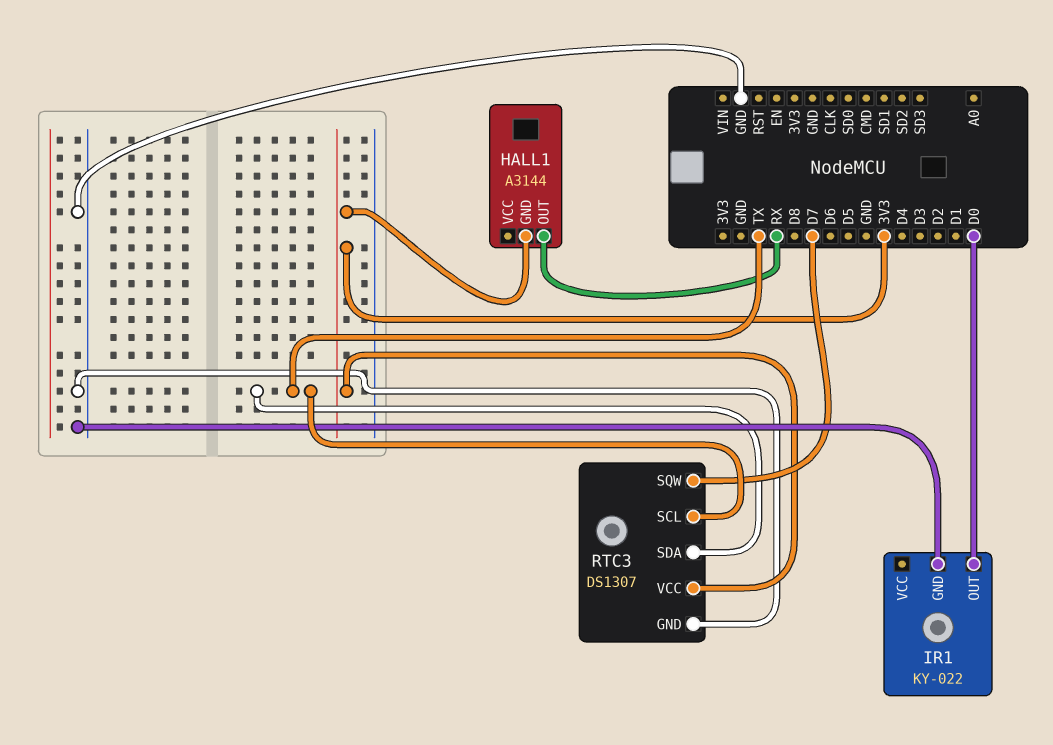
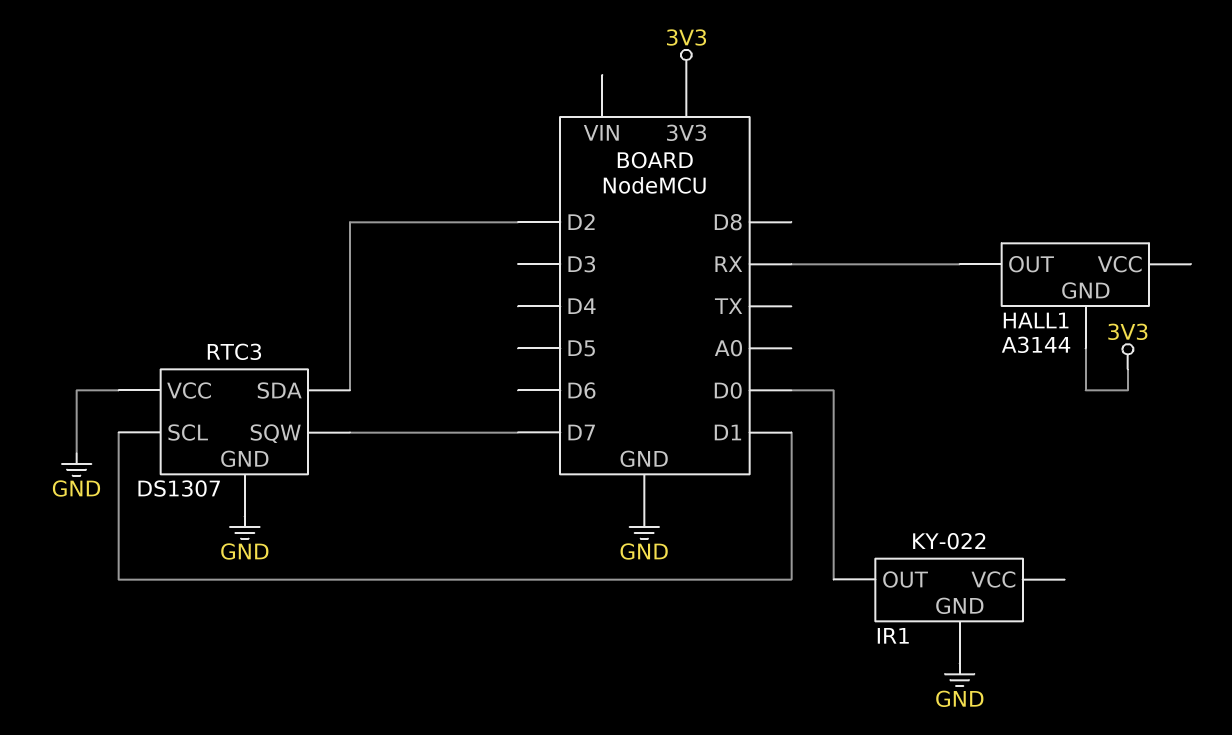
RTC3 pin SCL: TX -> D1
RTC3 pin SDA: TX -> D2
RTC3 pin VCC: 3V3 -> GND

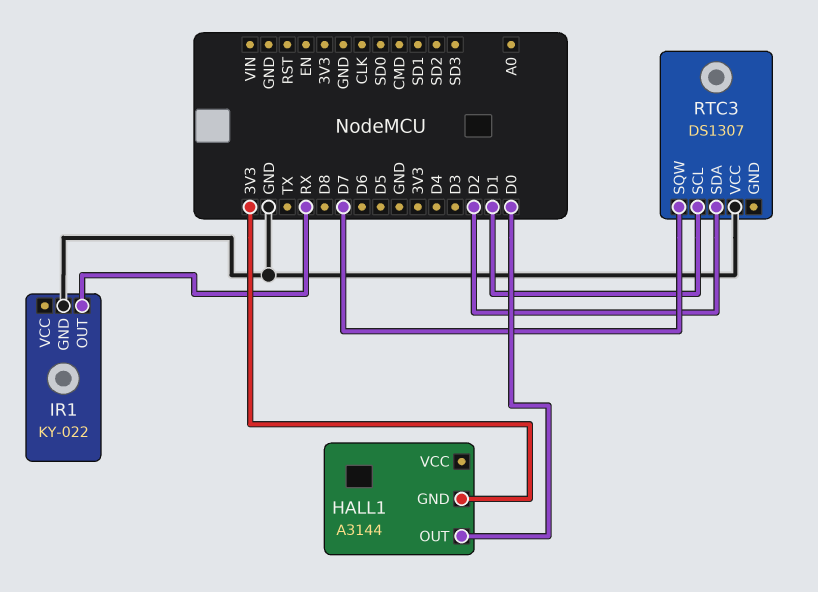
HALL1 pin OUT: RX -> D0
IR1 pin OUT: D0 -> RX
RTC3 pin GND: GND -> none

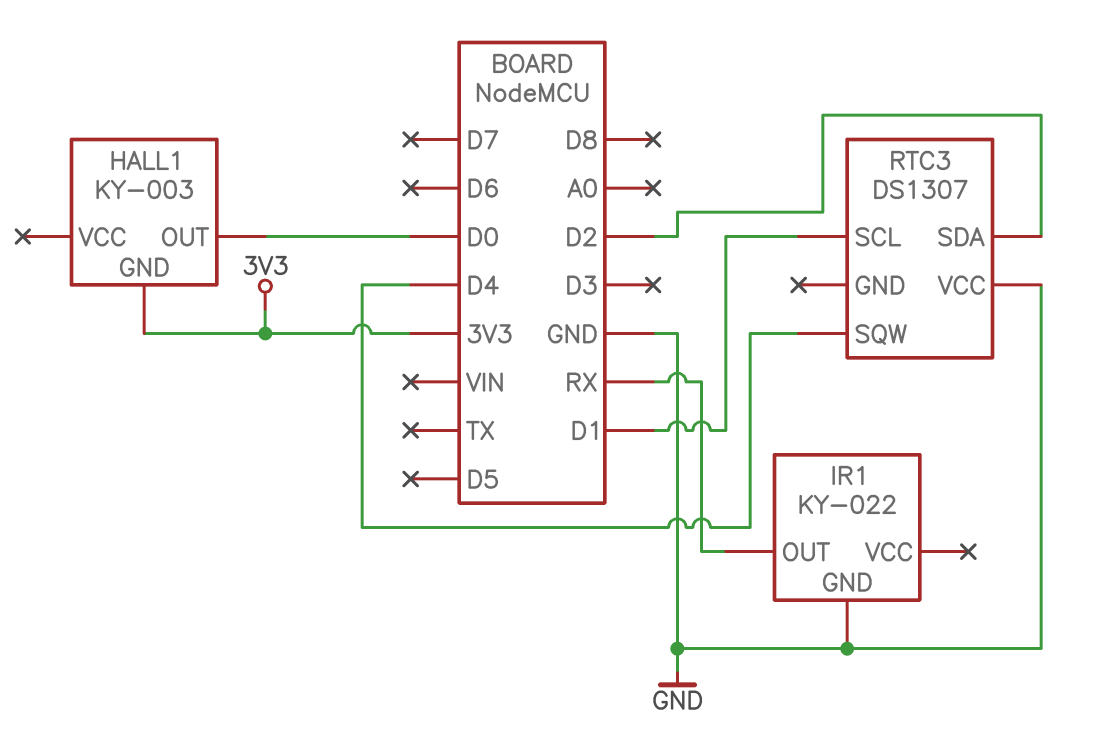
HALL1: A3144 -> KY-003
RTC3 pin SQW: D7 -> D4

